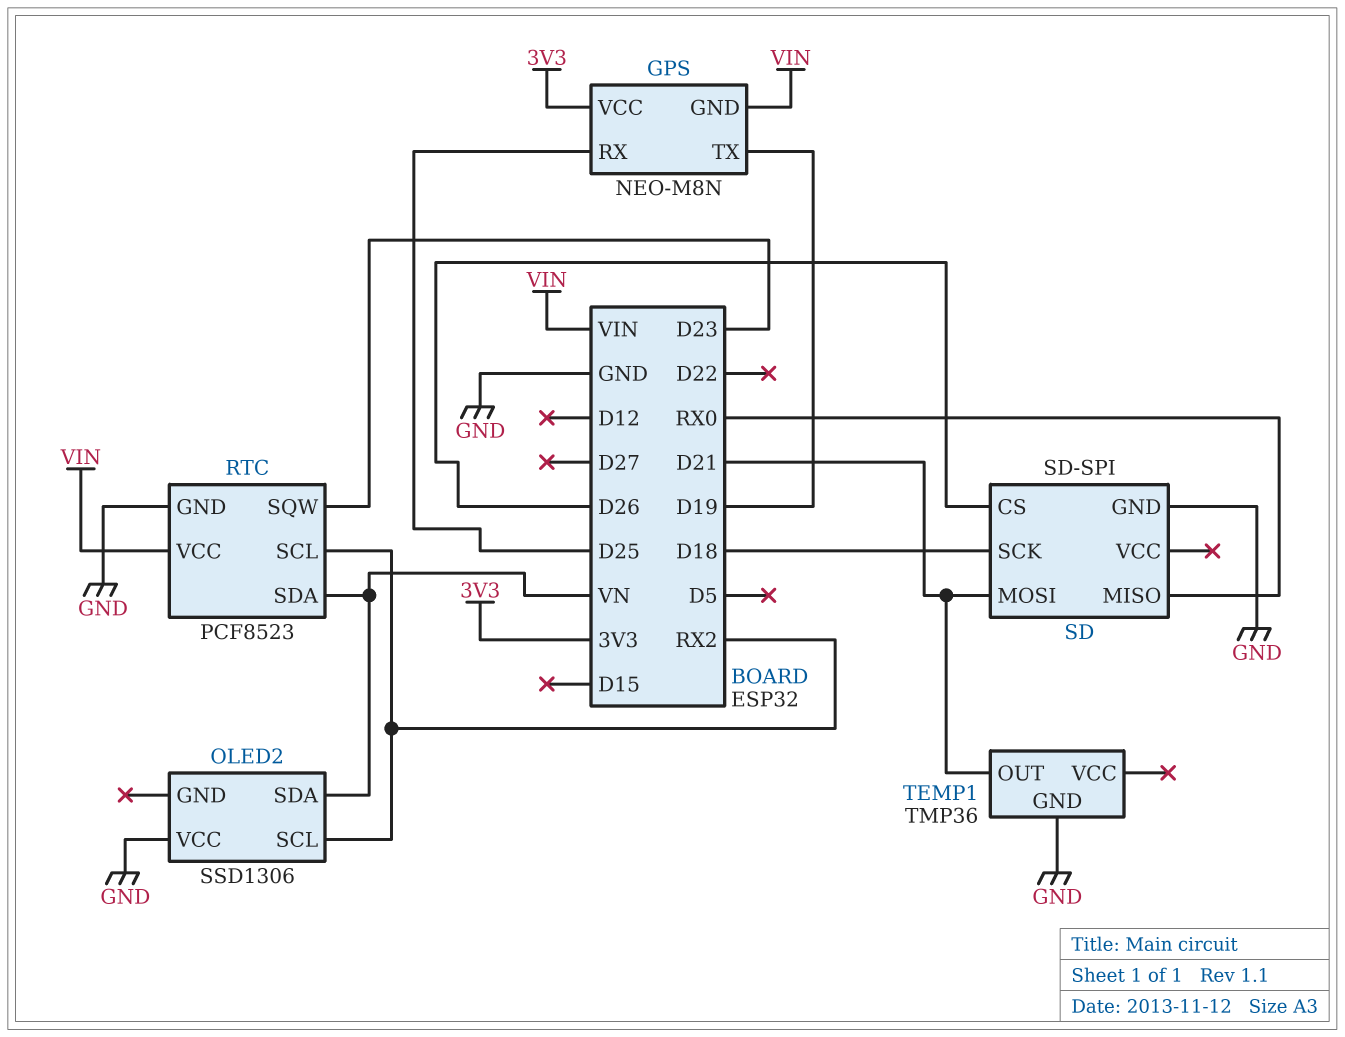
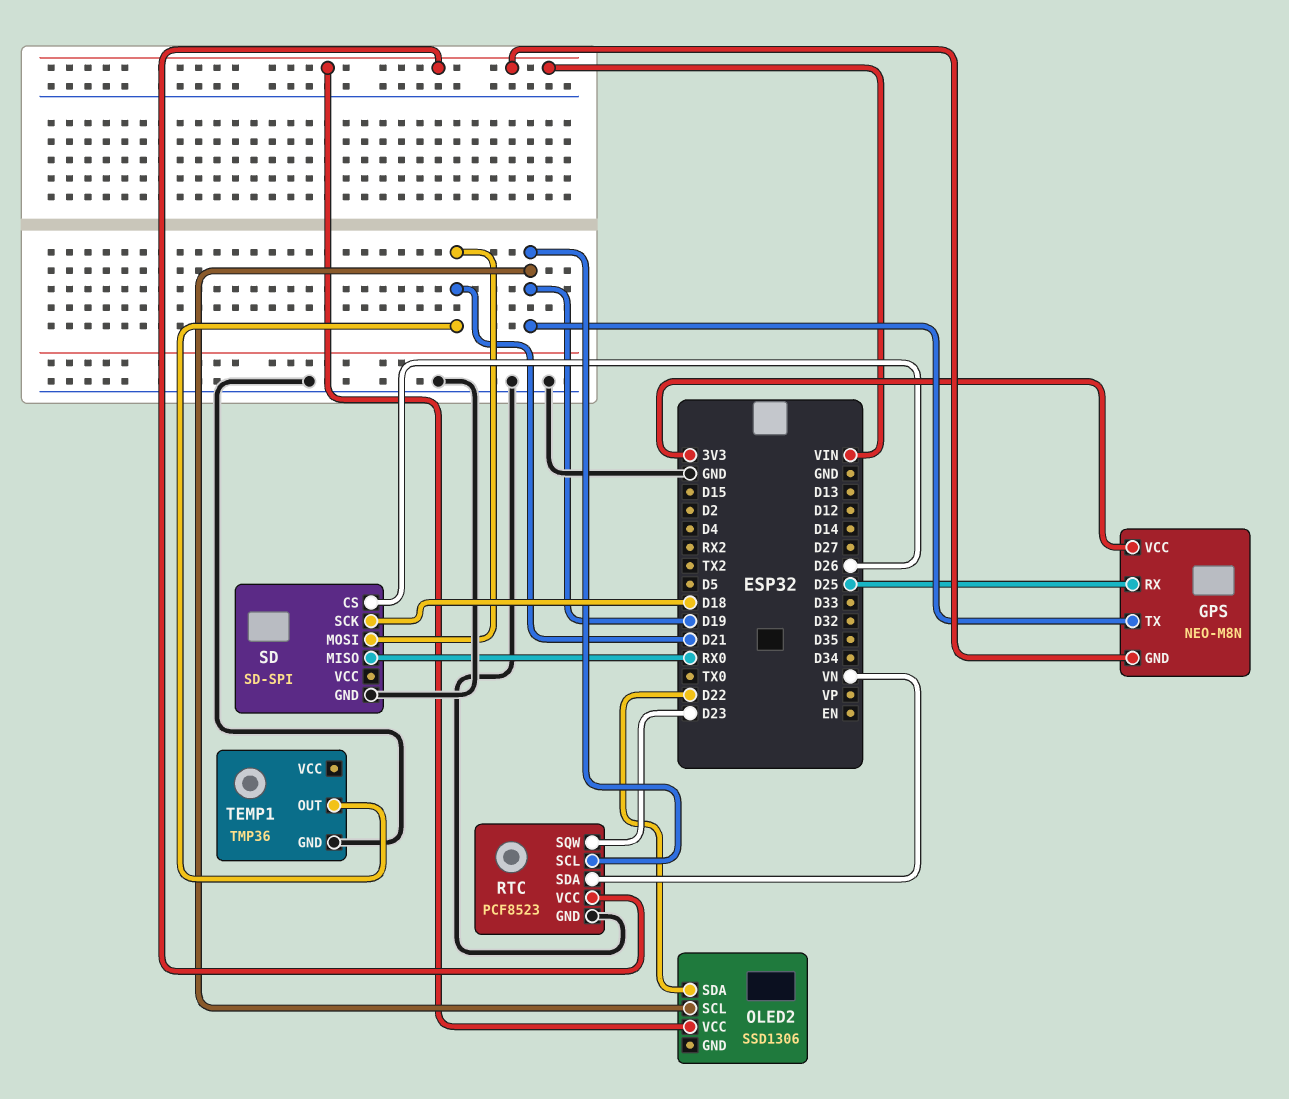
OLED2 pin SCL: RX2 -> D19
OLED2 pin SDA: VN -> D22
OLED2 pin VCC: GND -> VIN
RTC pin SCL: RX2 -> D19

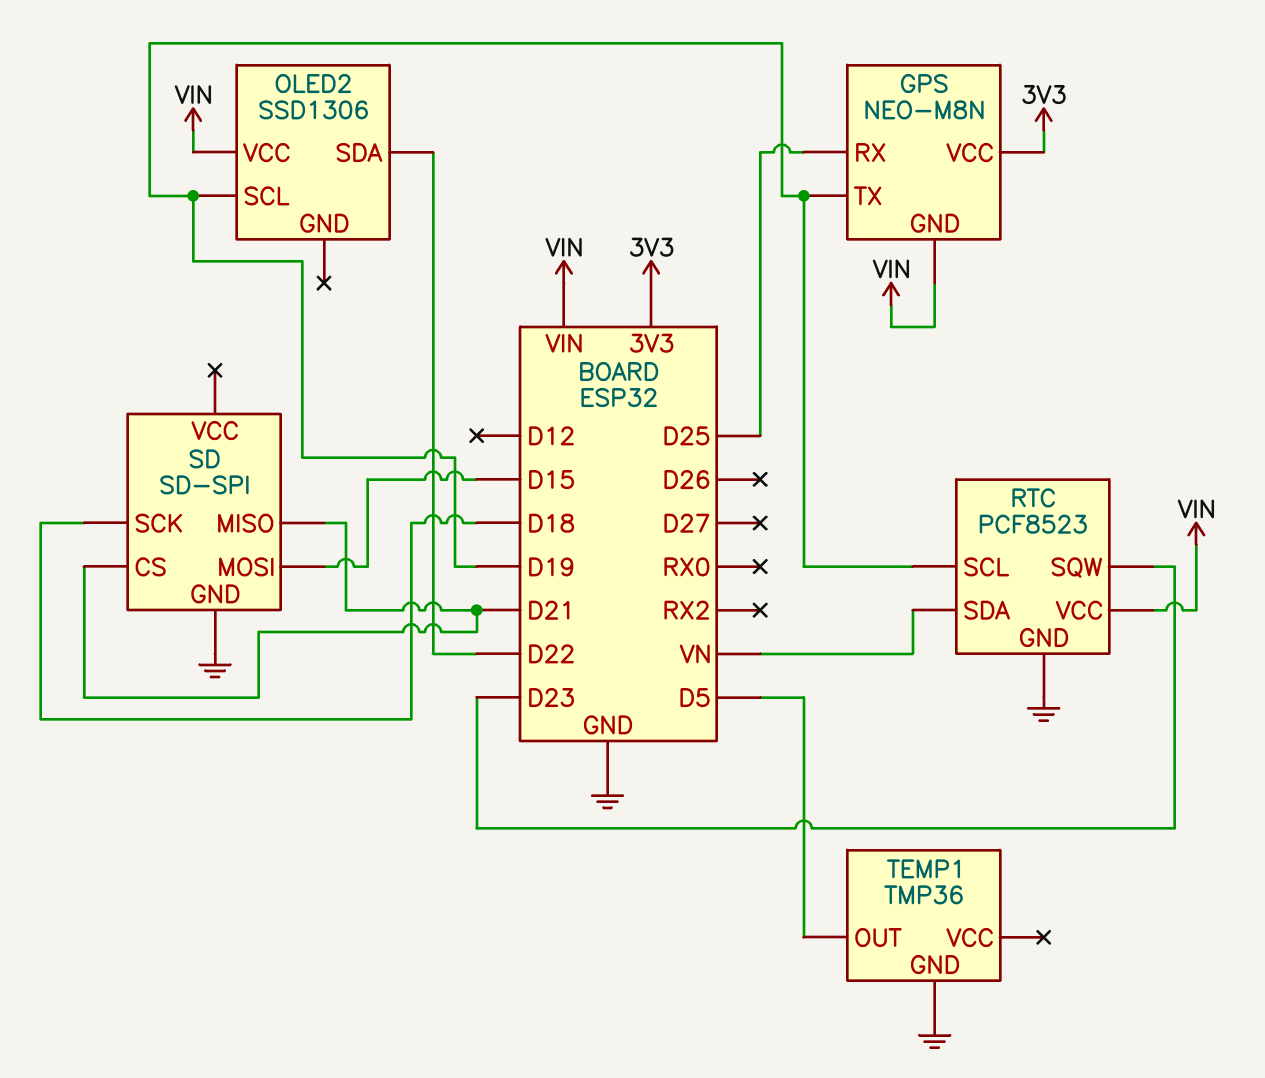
SD pin CS: D26 -> D21
SD pin MISO: RX0 -> D21
SD pin MOSI: D21 -> D15
TEMP1 pin OUT: D21 -> D5

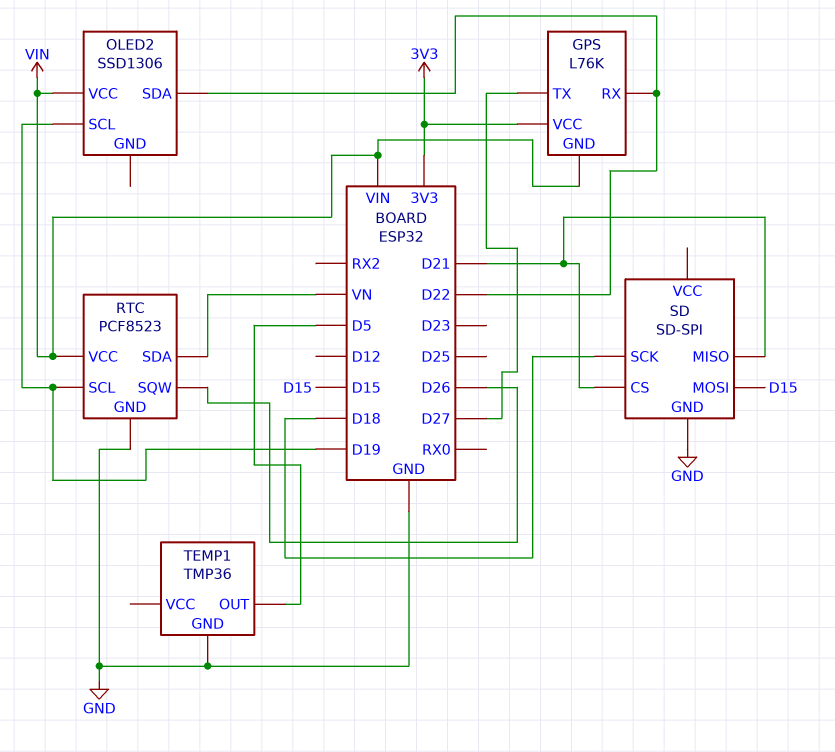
GPS: NEO-M8N -> L76K
GPS pin RX: D25 -> D22
GPS pin TX: D19 -> D27
RTC pin SQW: D23 -> D26

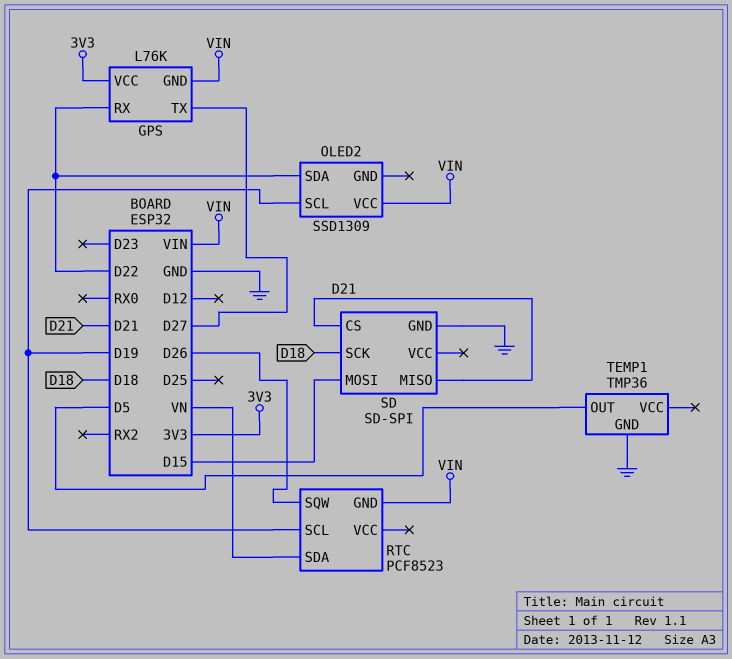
OLED2: SSD1306 -> SSD1309
RTC pin GND: GND -> VIN
RTC pin VCC: VIN -> none

